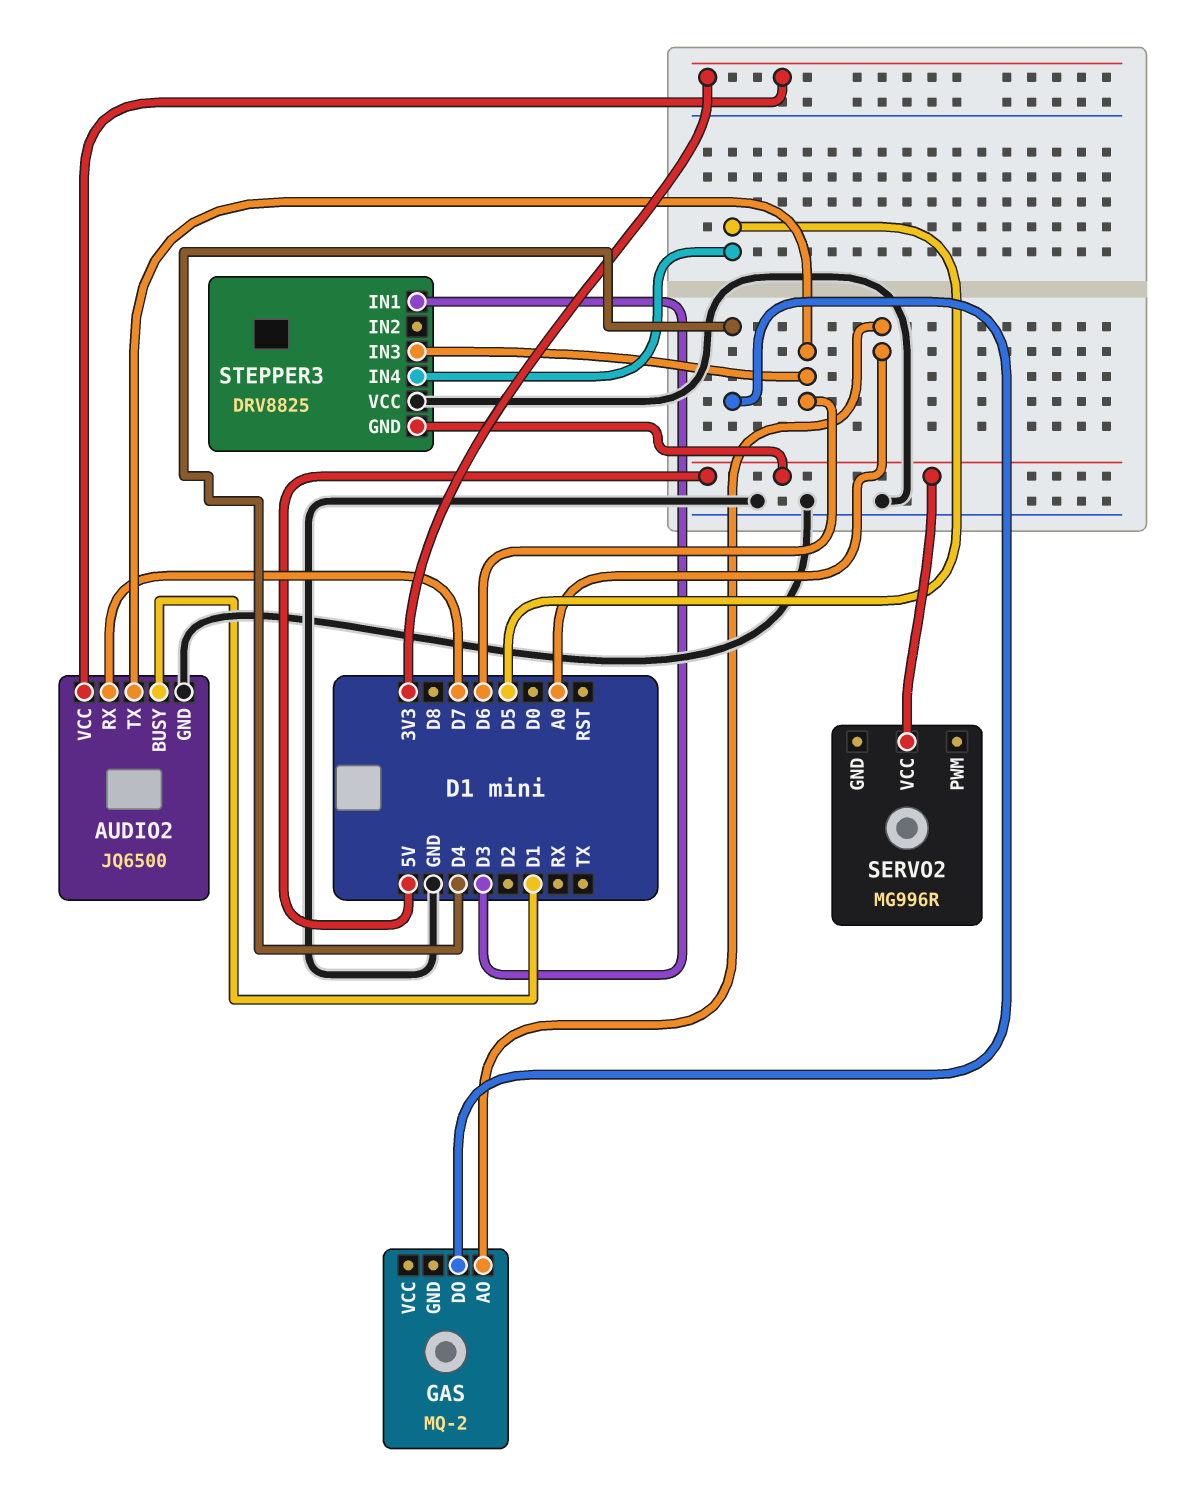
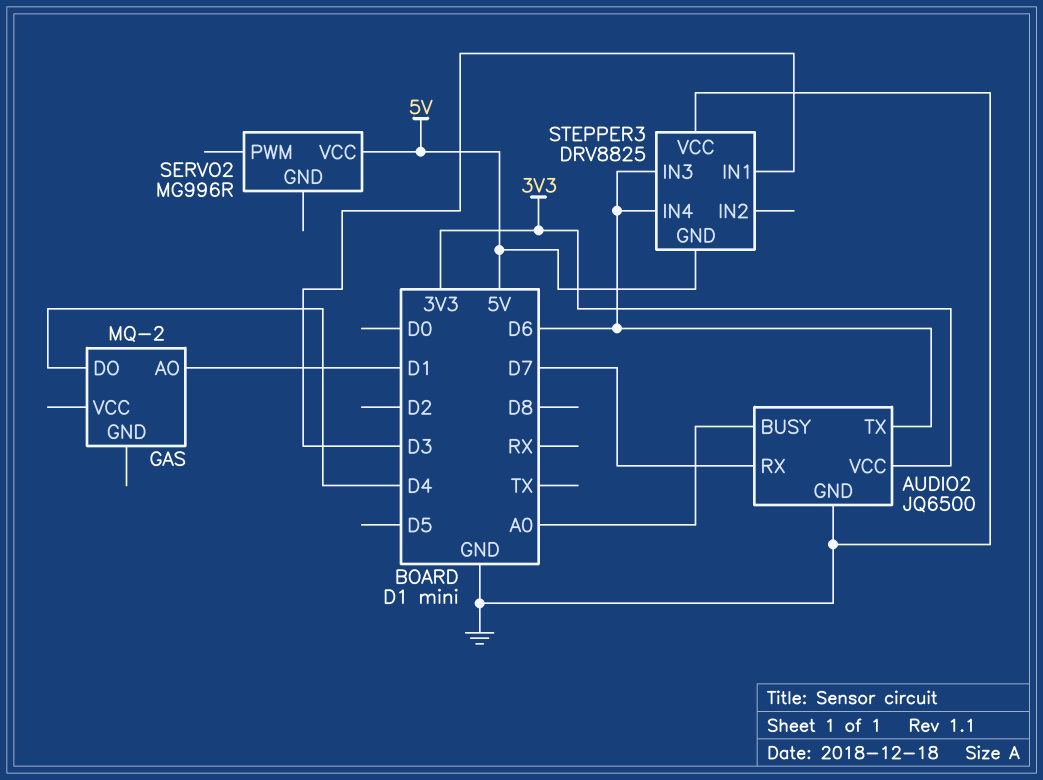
AUDIO2 pin BUSY: D1 -> A0
GAS pin AO: A0 -> D1
STEPPER3 pin IN4: D5 -> D6

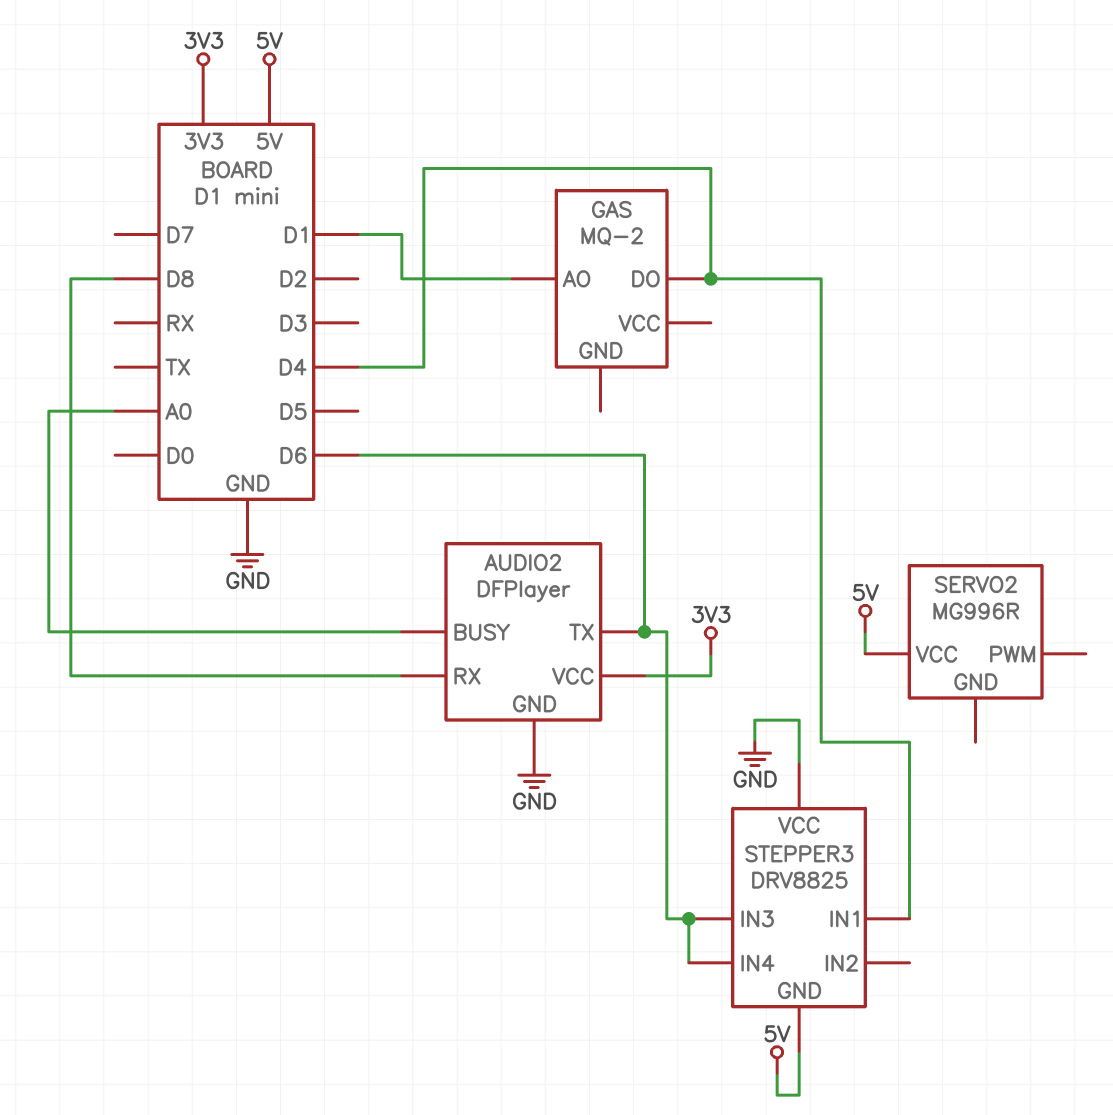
AUDIO2: JQ6500 -> DFPlayer
AUDIO2 pin RX: D7 -> D8
STEPPER3 pin IN1: D3 -> D4

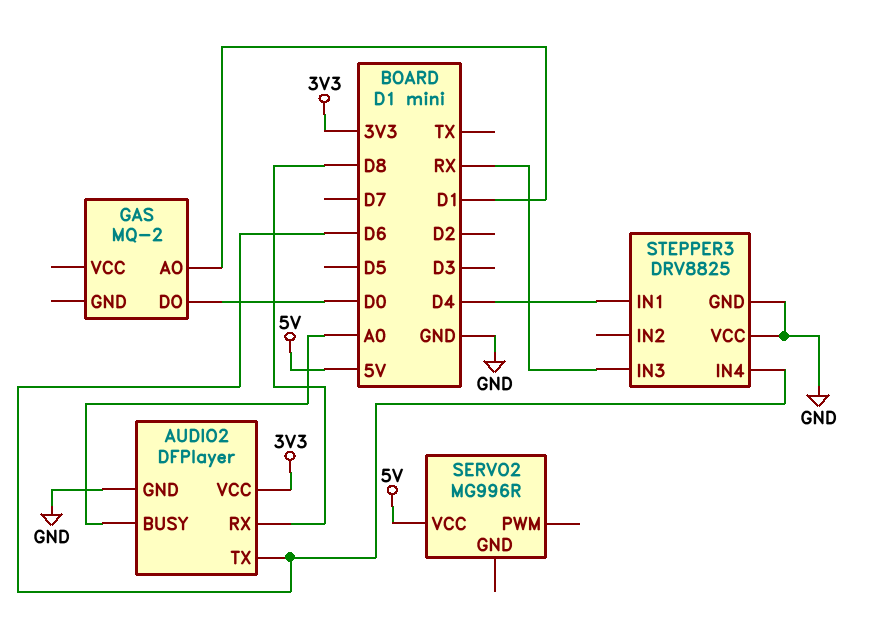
GAS pin DO: D4 -> D0
STEPPER3 pin GND: 5V -> GND
STEPPER3 pin IN3: D6 -> RX

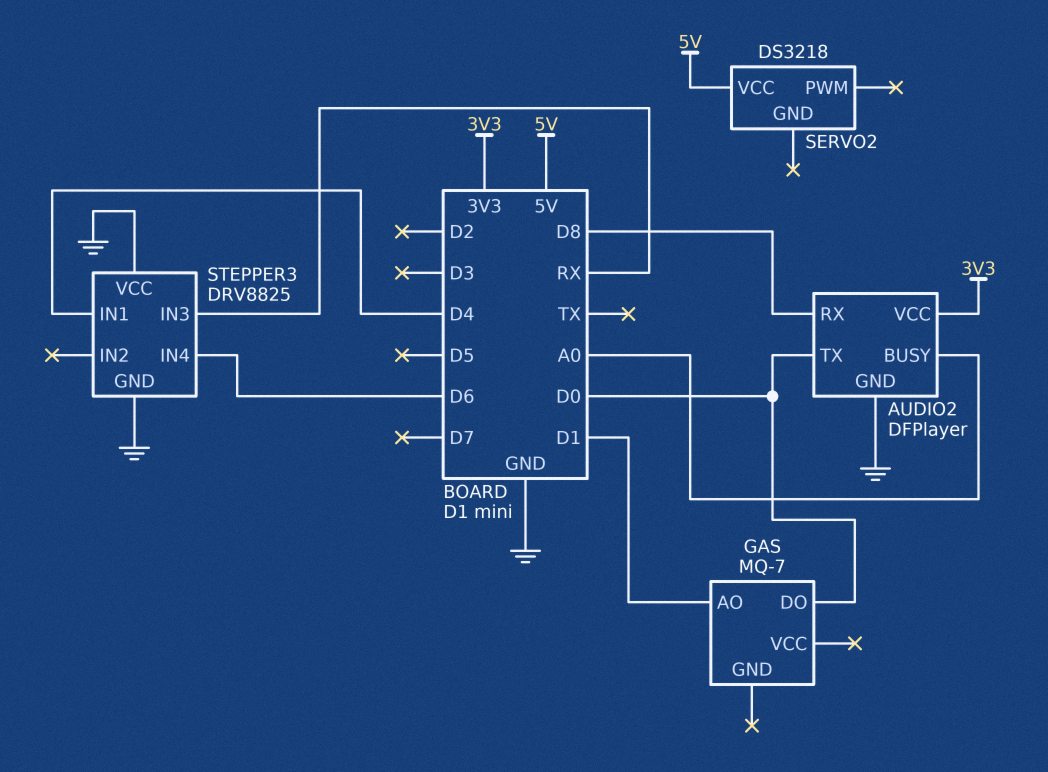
AUDIO2 pin TX: D6 -> D0
GAS: MQ-2 -> MQ-7
SERVO2: MG996R -> DS3218

